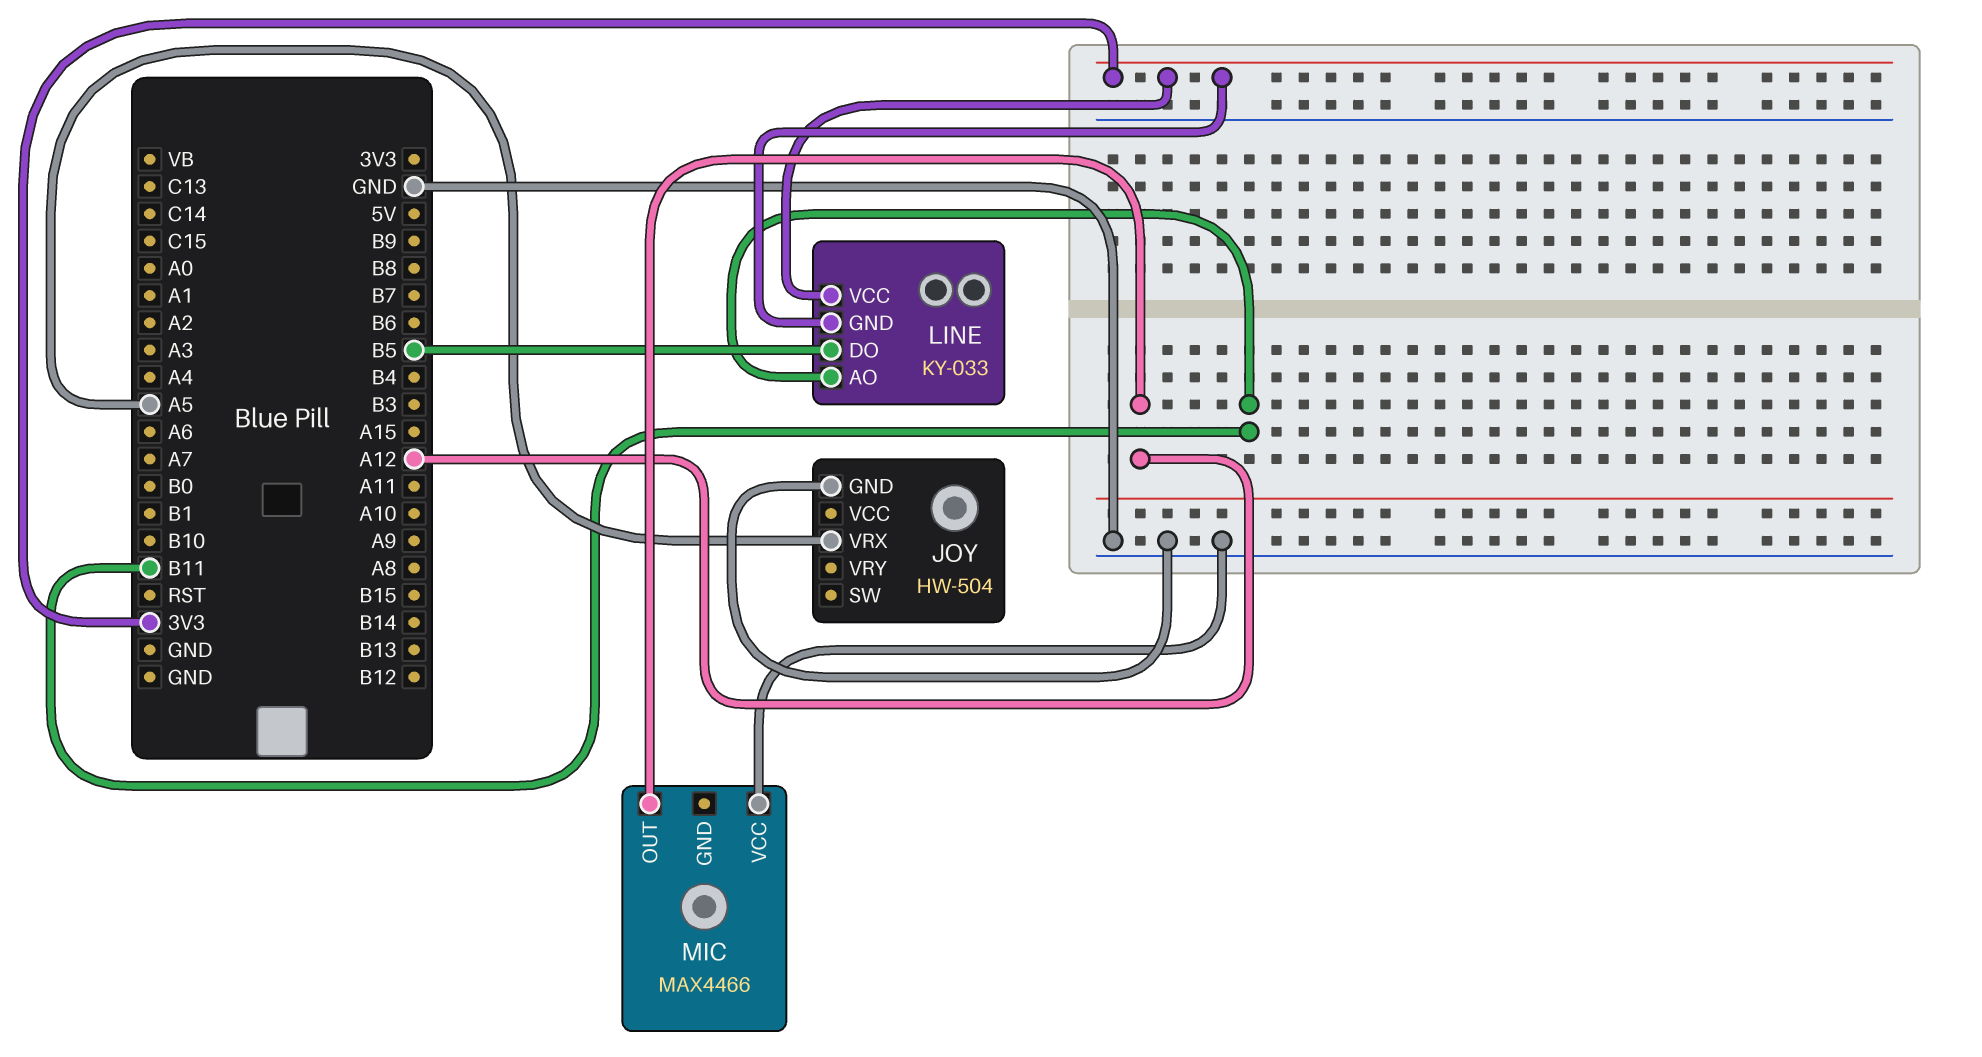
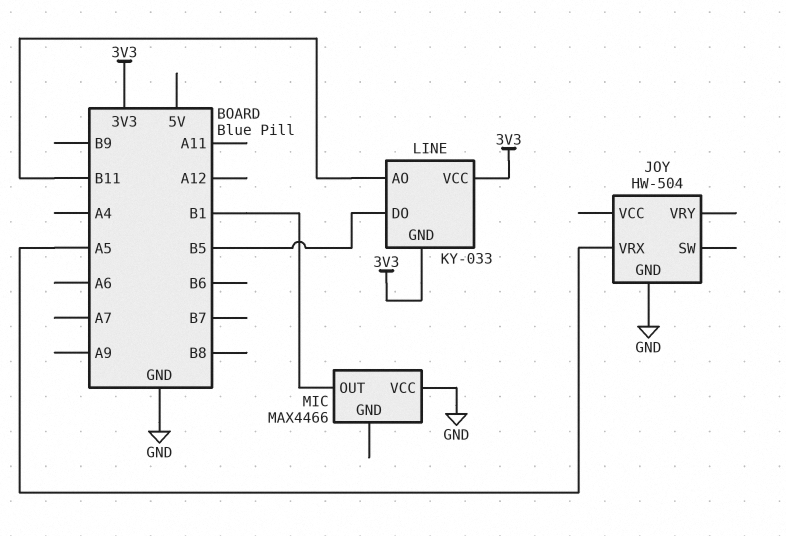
MIC pin OUT: A12 -> B1

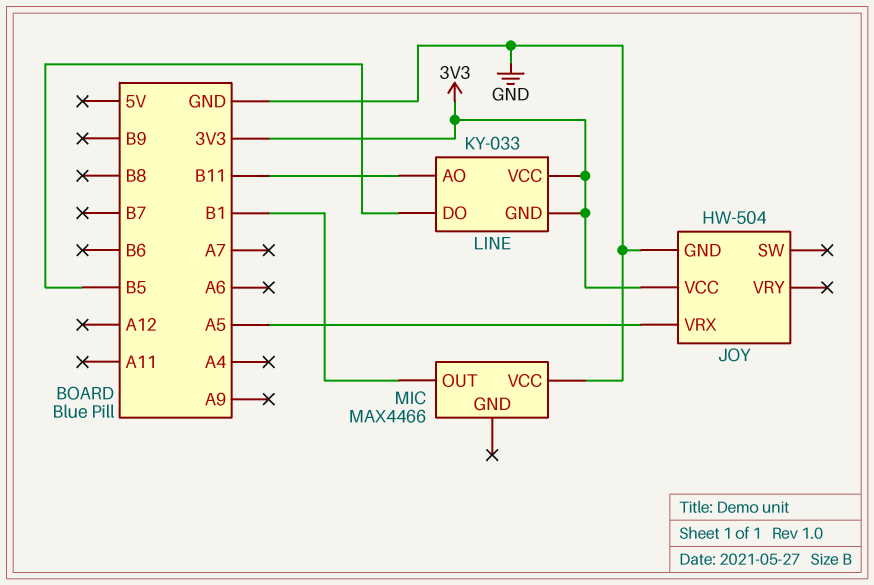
JOY pin VCC: none -> 3V3

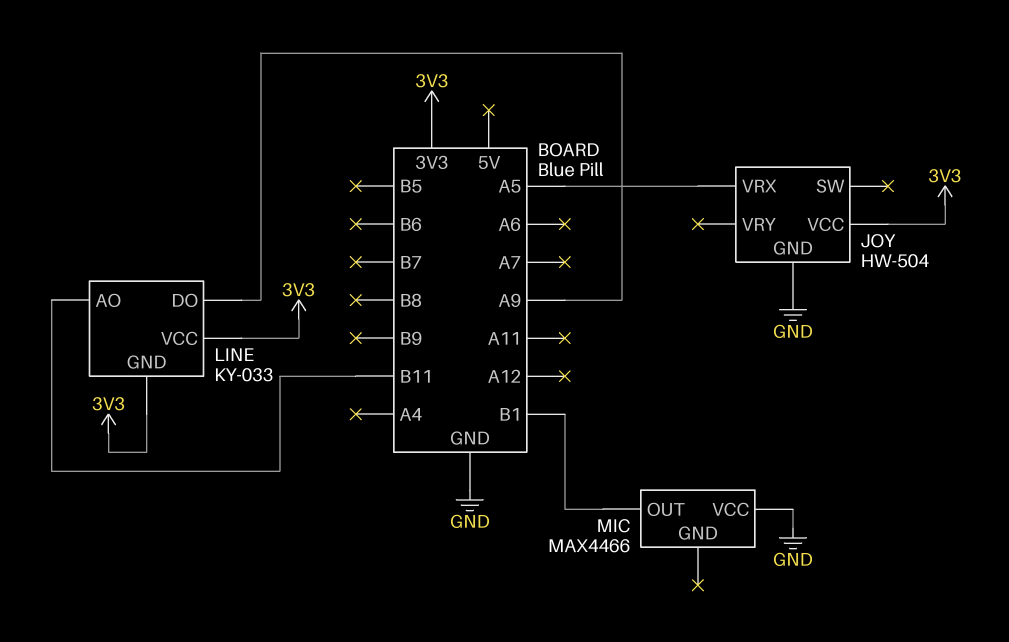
LINE pin DO: B5 -> A9

